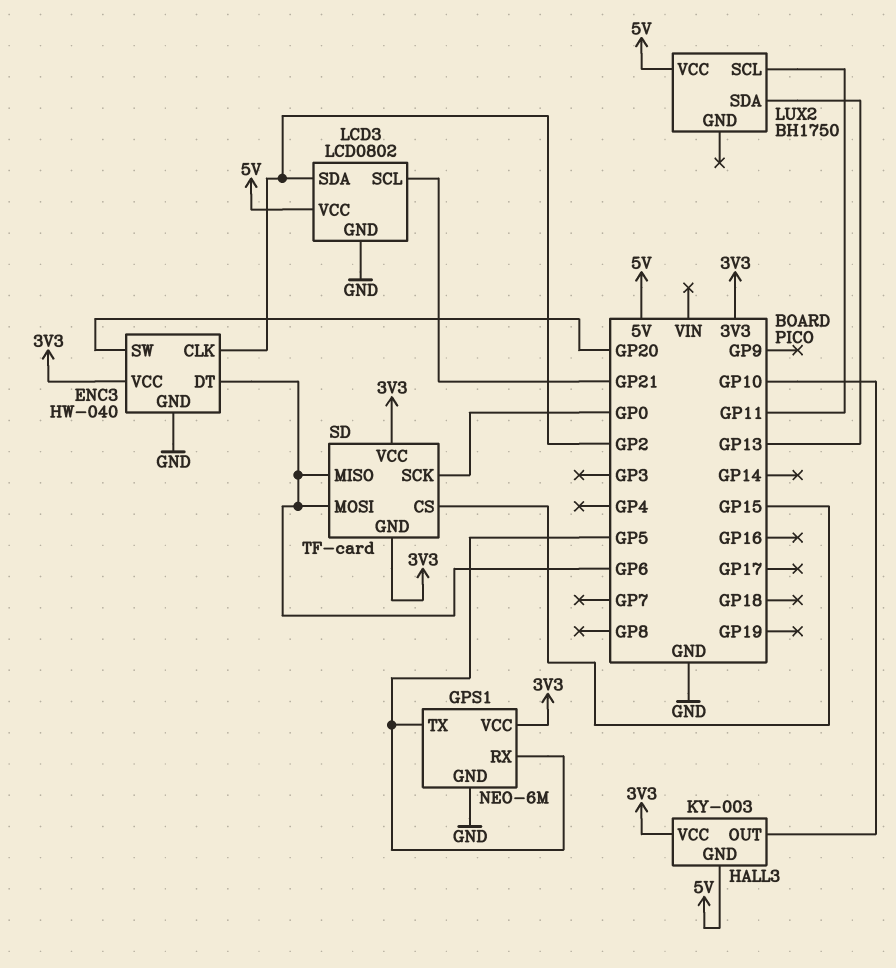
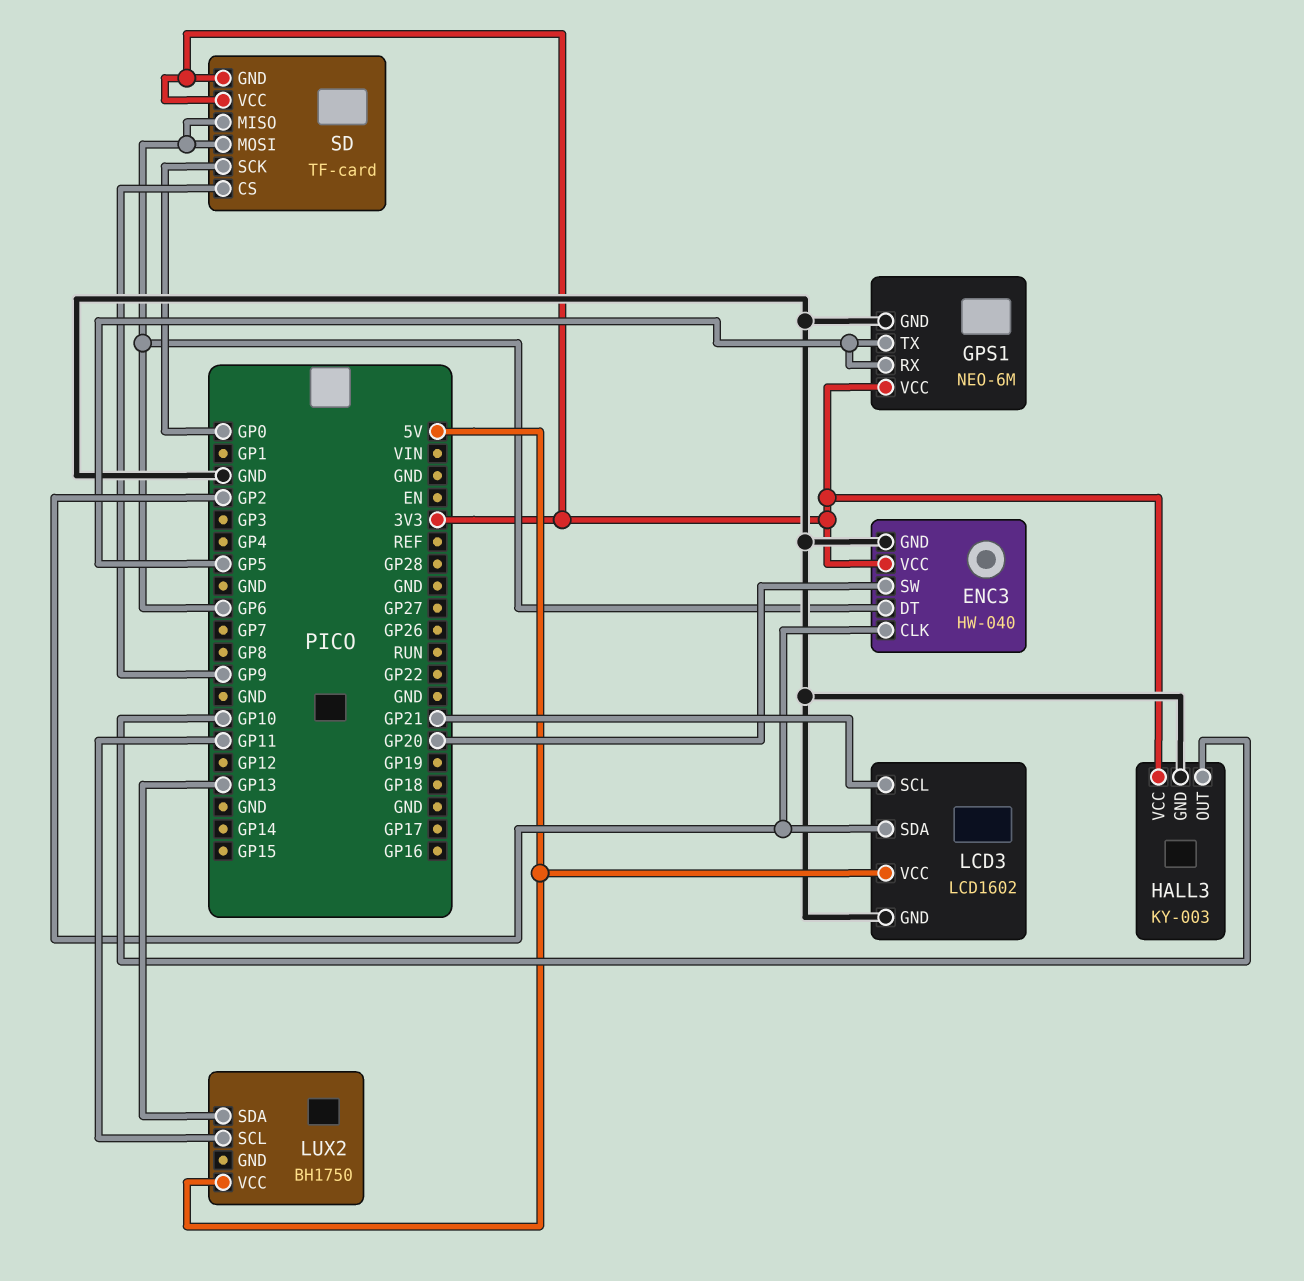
HALL3 pin GND: 5V -> GND
LCD3: LCD0802 -> LCD1602
SD pin CS: GP15 -> GP9

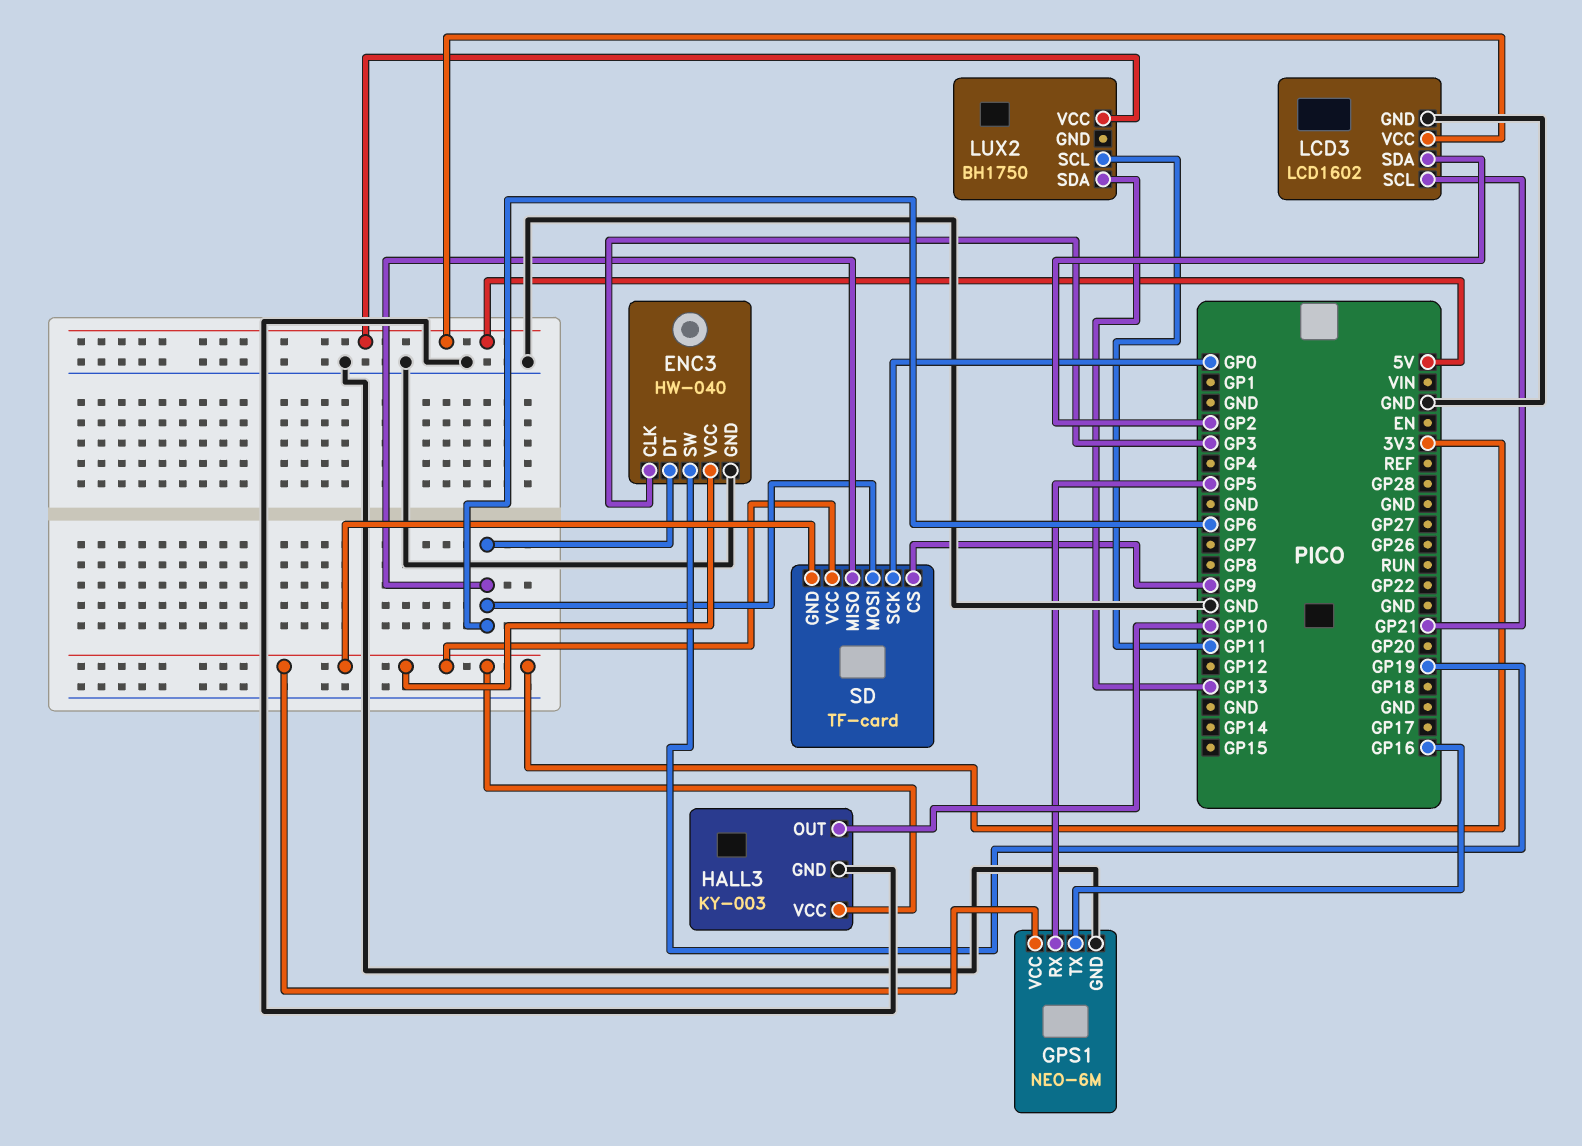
ENC3 pin CLK: GP2 -> GP3
ENC3 pin SW: GP20 -> GP19
GPS1 pin TX: GP5 -> GP16

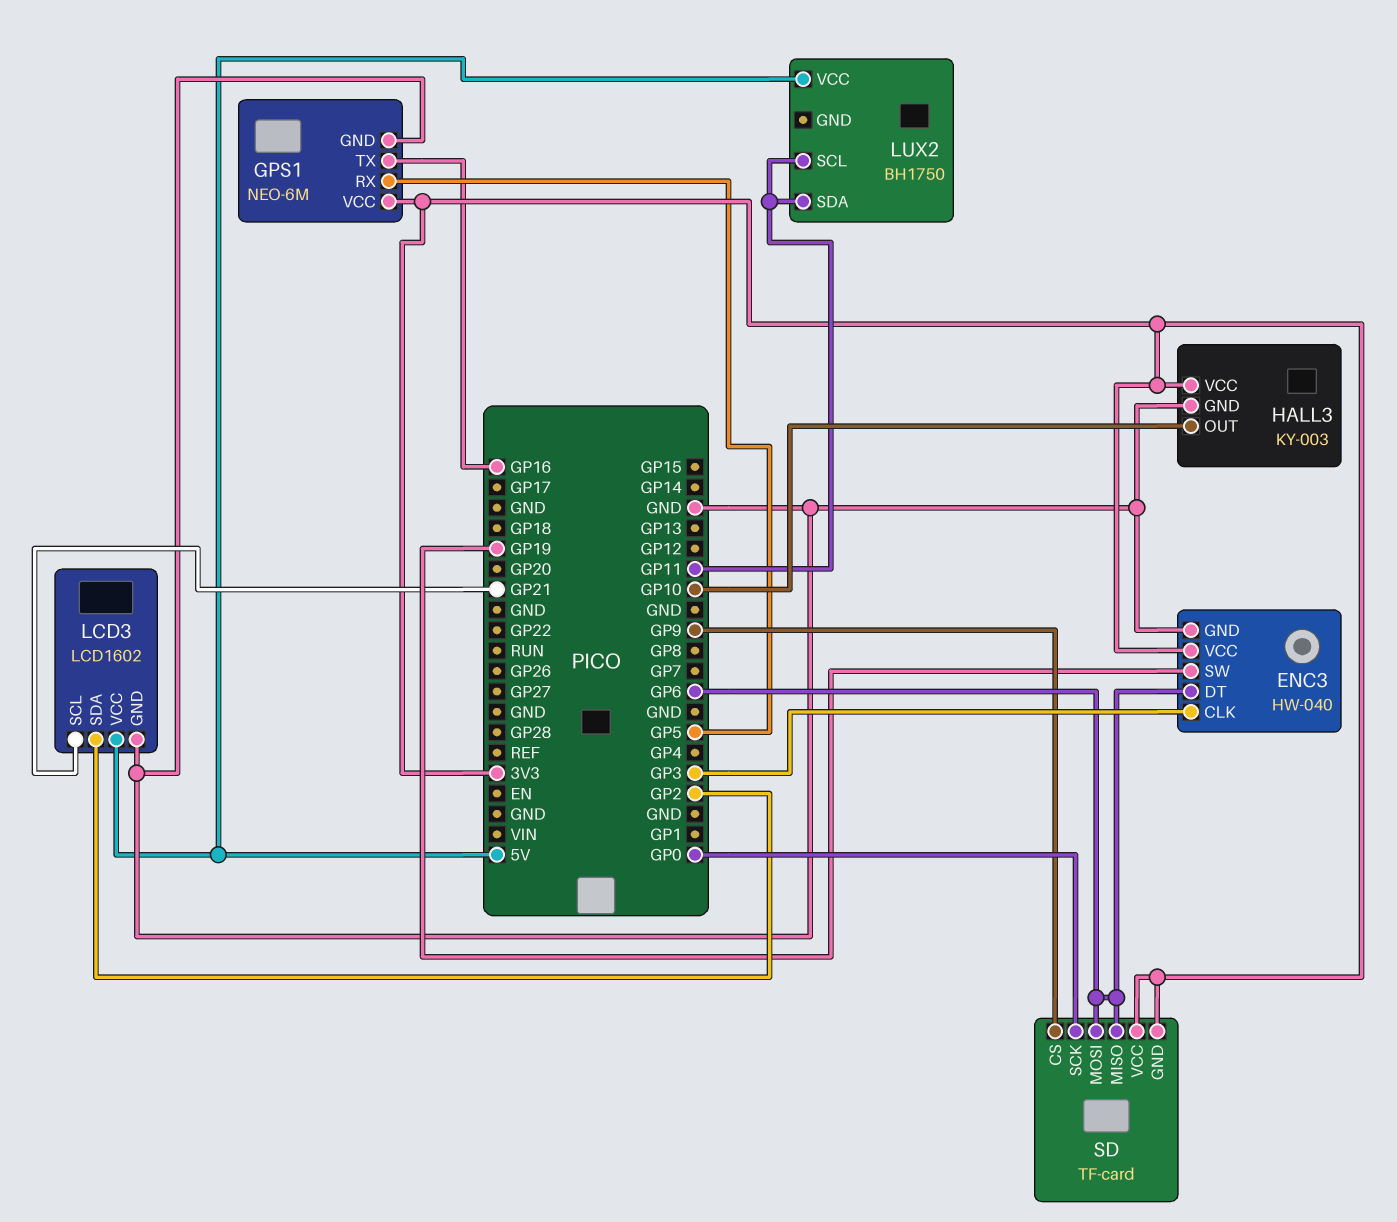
LUX2 pin SDA: GP13 -> GP11

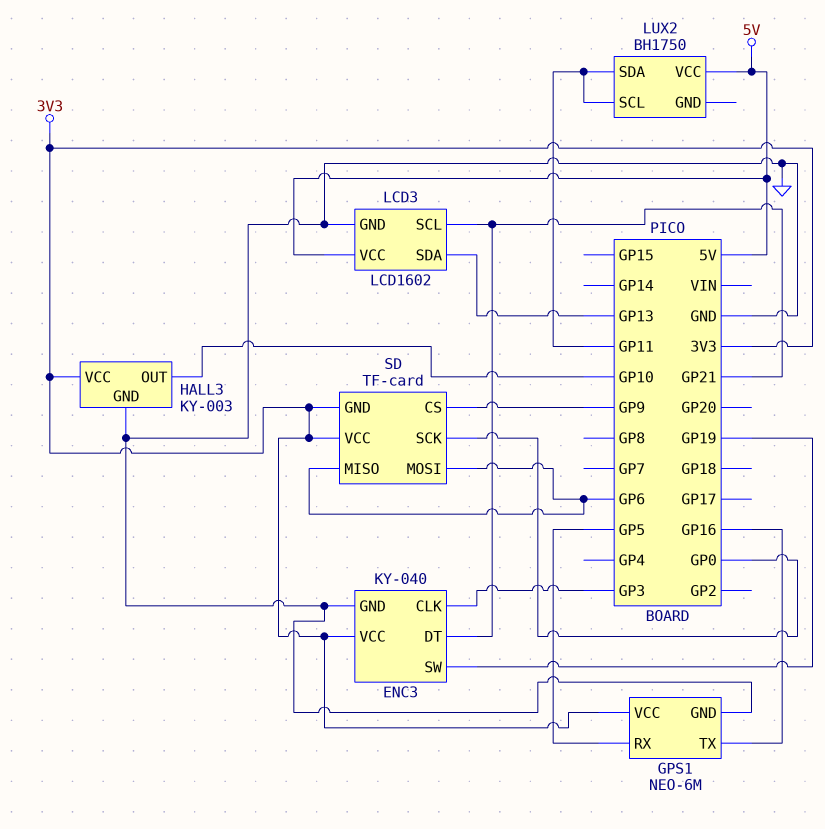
ENC3: HW-040 -> KY-040
ENC3 pin DT: GP6 -> GP21
LCD3 pin SDA: GP2 -> GP13

